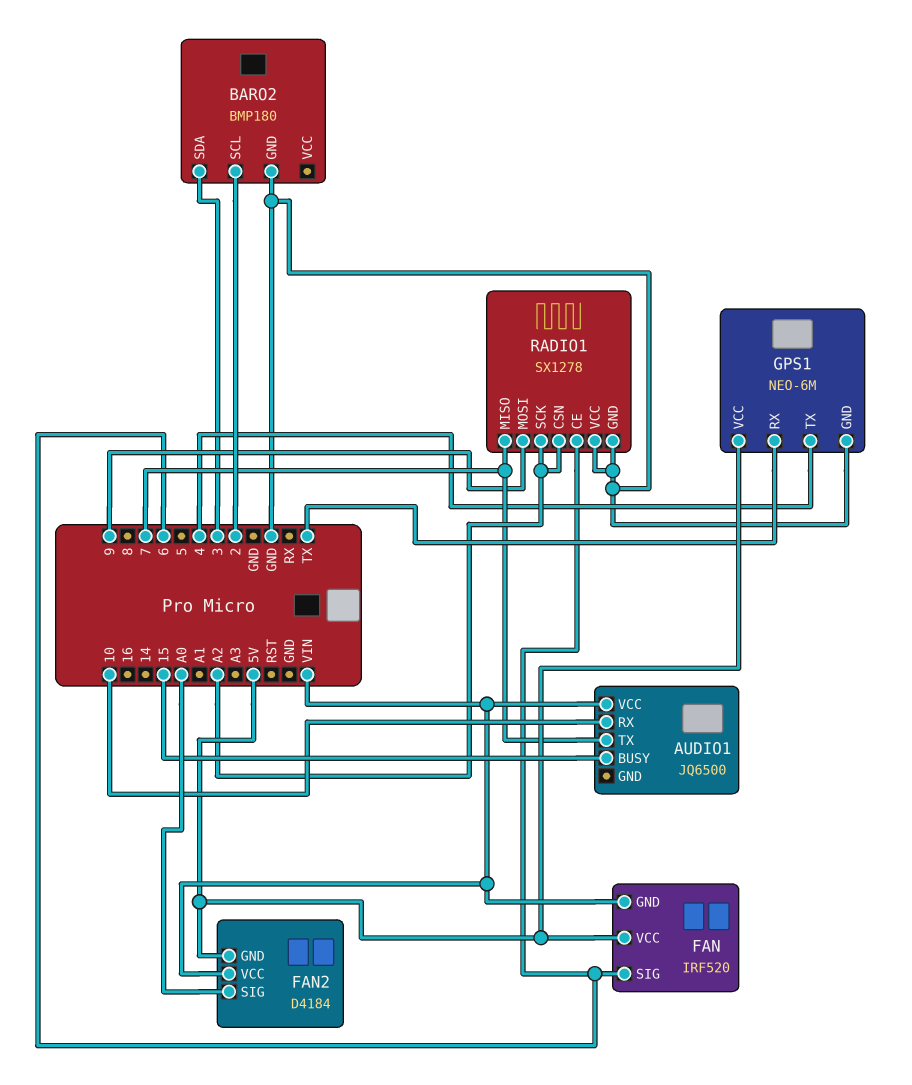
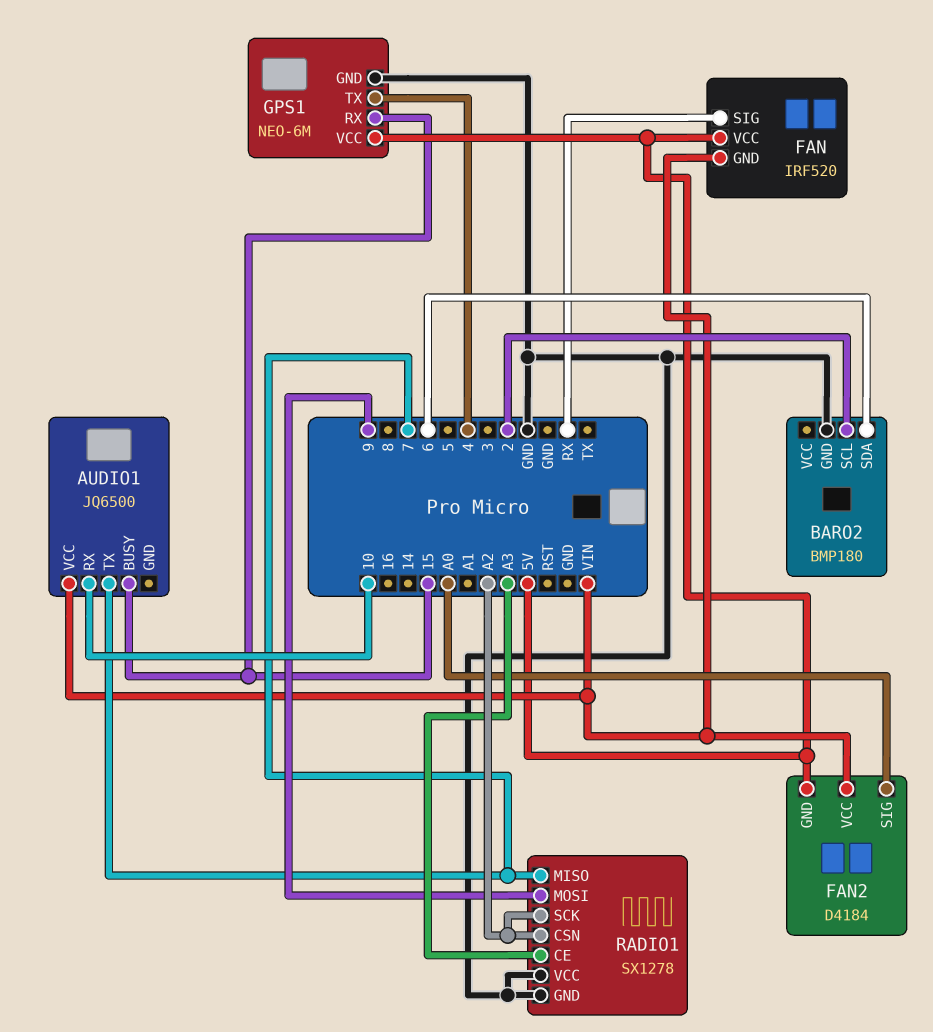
BARO2 pin SDA: 3 -> 6
FAN pin SIG: 6 -> RX
GPS1 pin RX: TX -> 15
RADIO1 pin CE: 6 -> A3

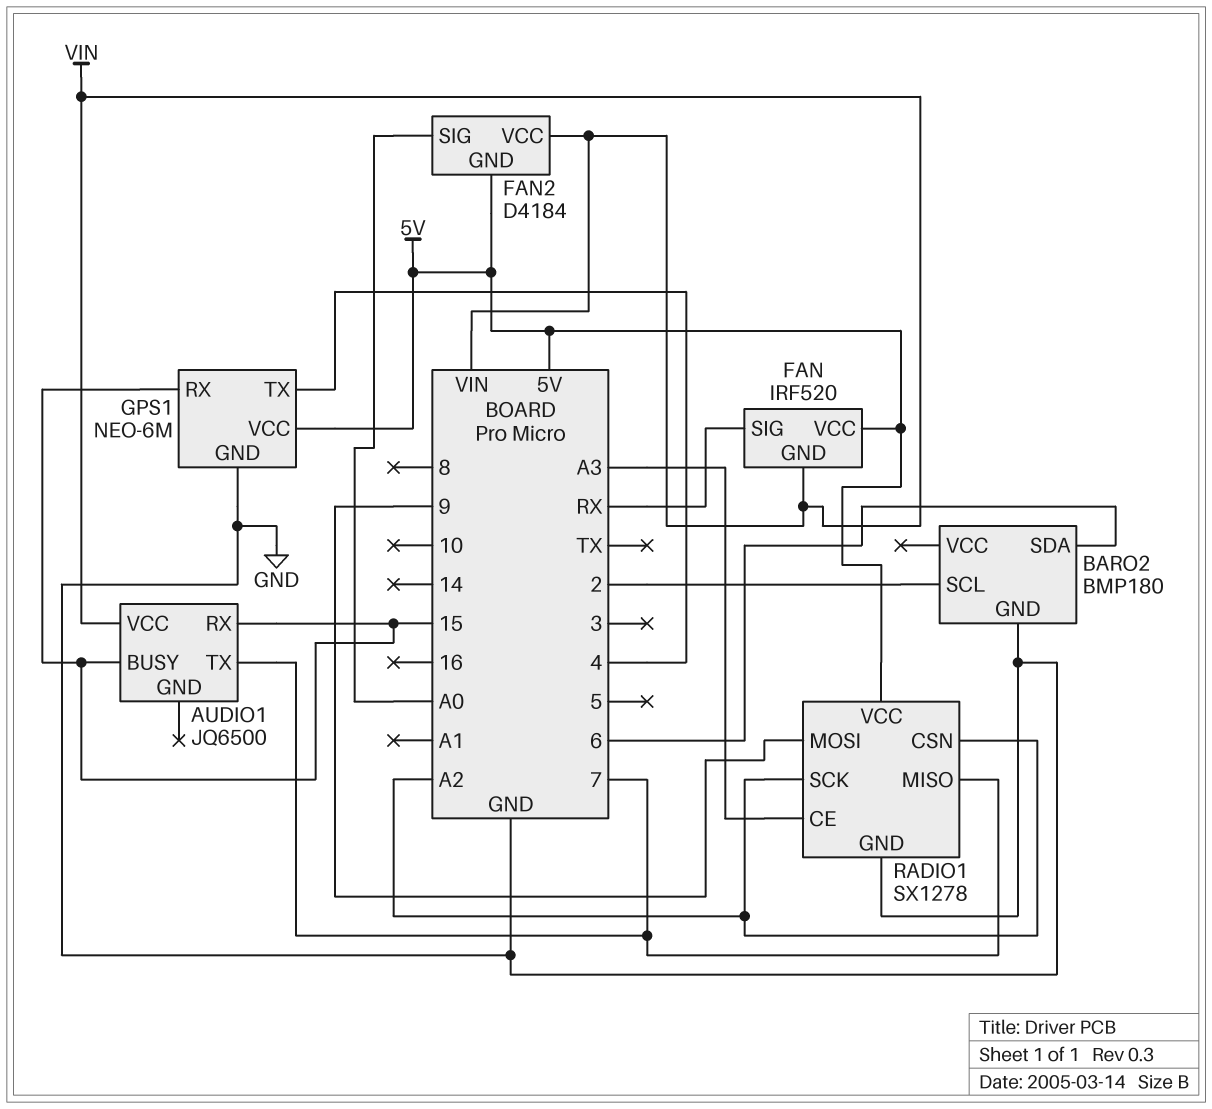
AUDIO1 pin RX: 10 -> 15
RADIO1 pin VCC: GND -> 5V

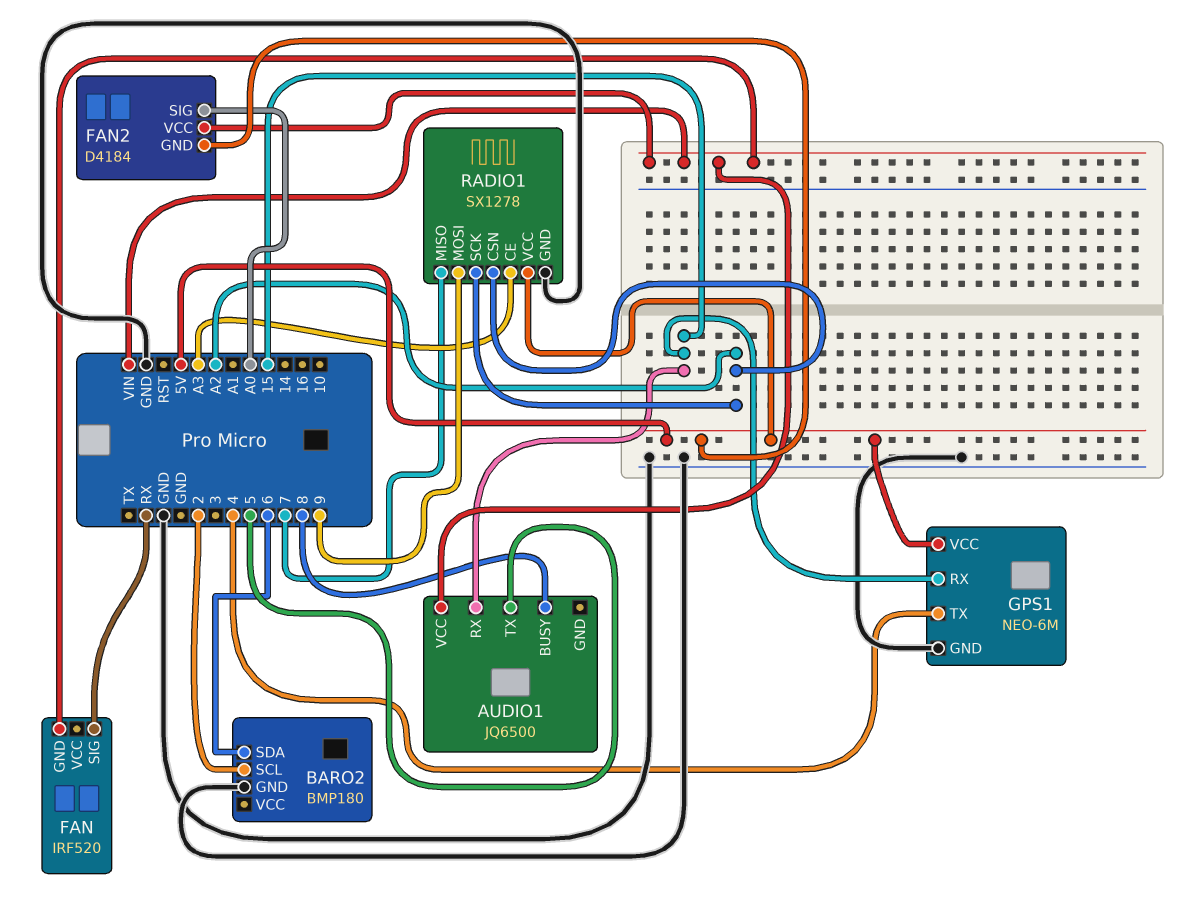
AUDIO1 pin BUSY: 15 -> 8
AUDIO1 pin TX: 7 -> 5
FAN pin VCC: 5V -> none

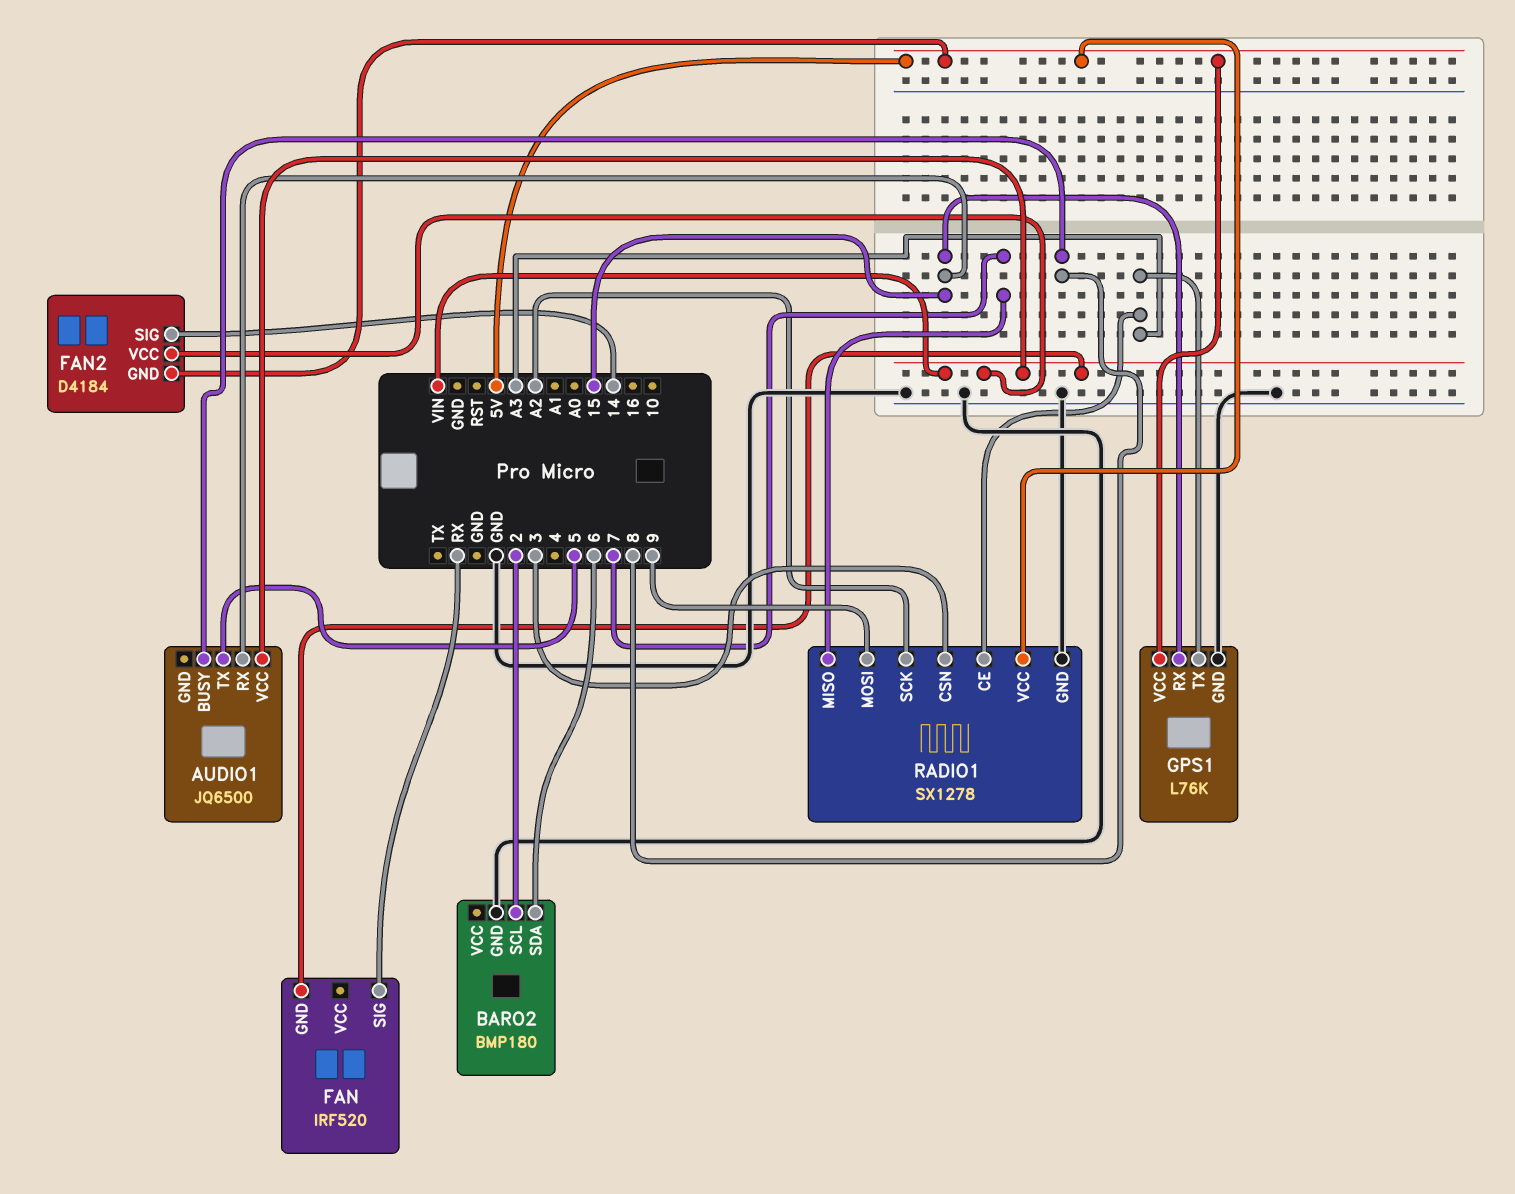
FAN2 pin SIG: A0 -> 14
GPS1: NEO-6M -> L76K
GPS1 pin TX: 4 -> A3
RADIO1 pin CSN: A2 -> 3

